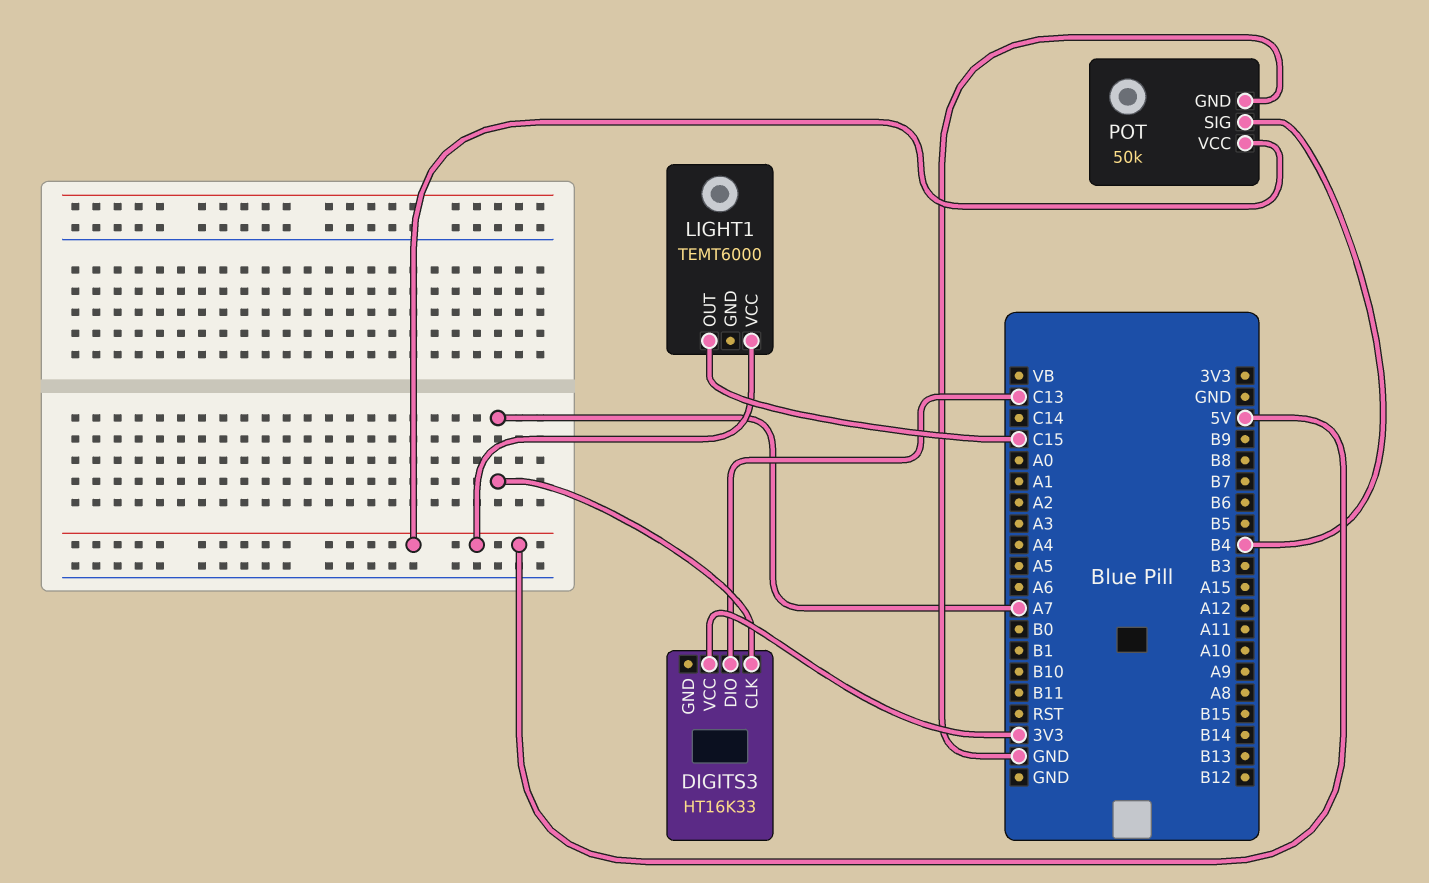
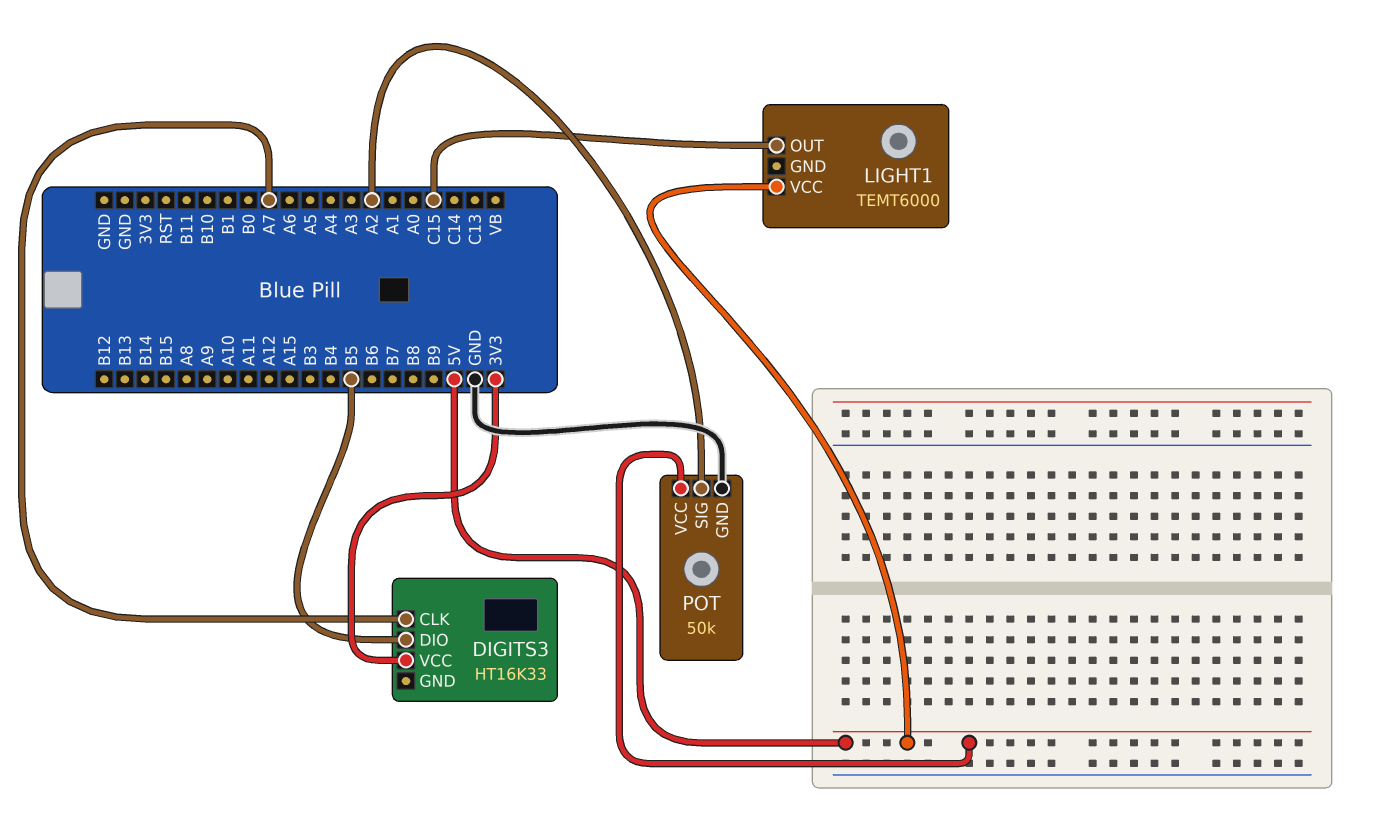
DIGITS3 pin DIO: C13 -> B5
POT pin SIG: B4 -> A2

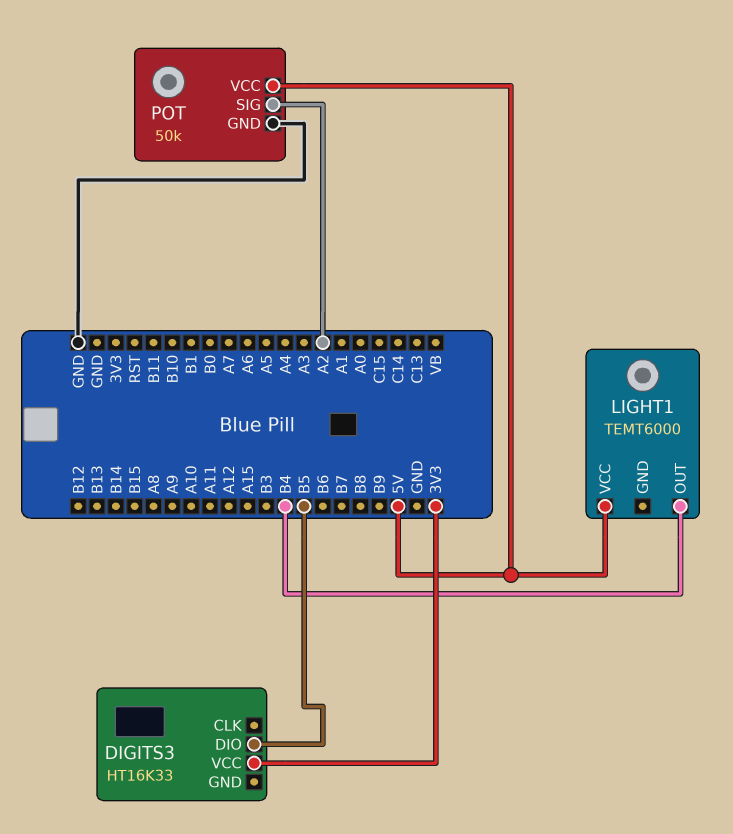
DIGITS3 pin CLK: A7 -> none
LIGHT1 pin OUT: C15 -> B4

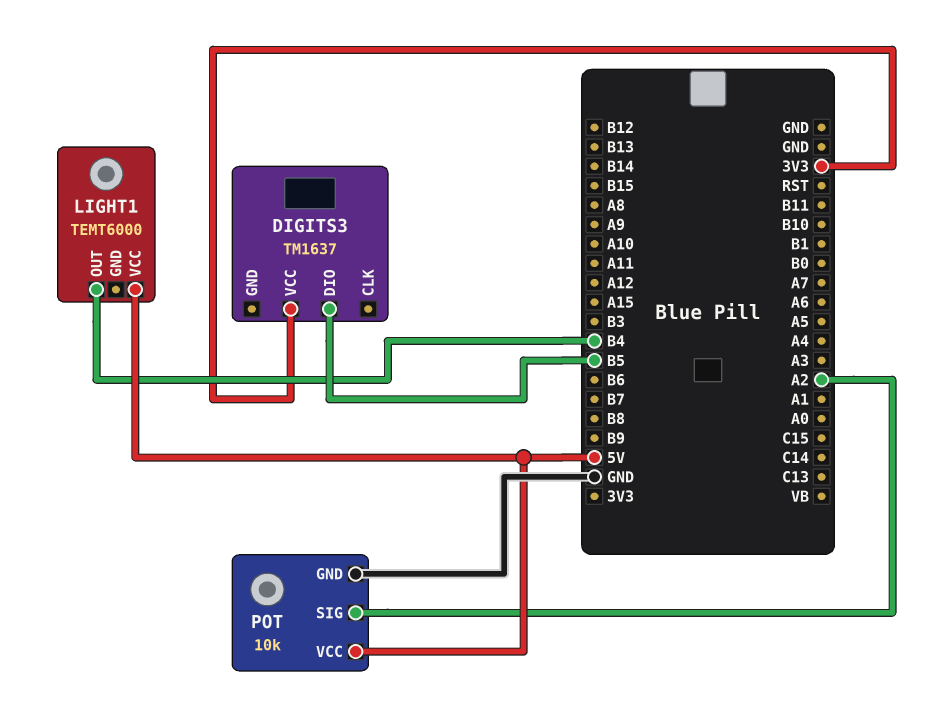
DIGITS3: HT16K33 -> TM1637
POT: 50k -> 10k

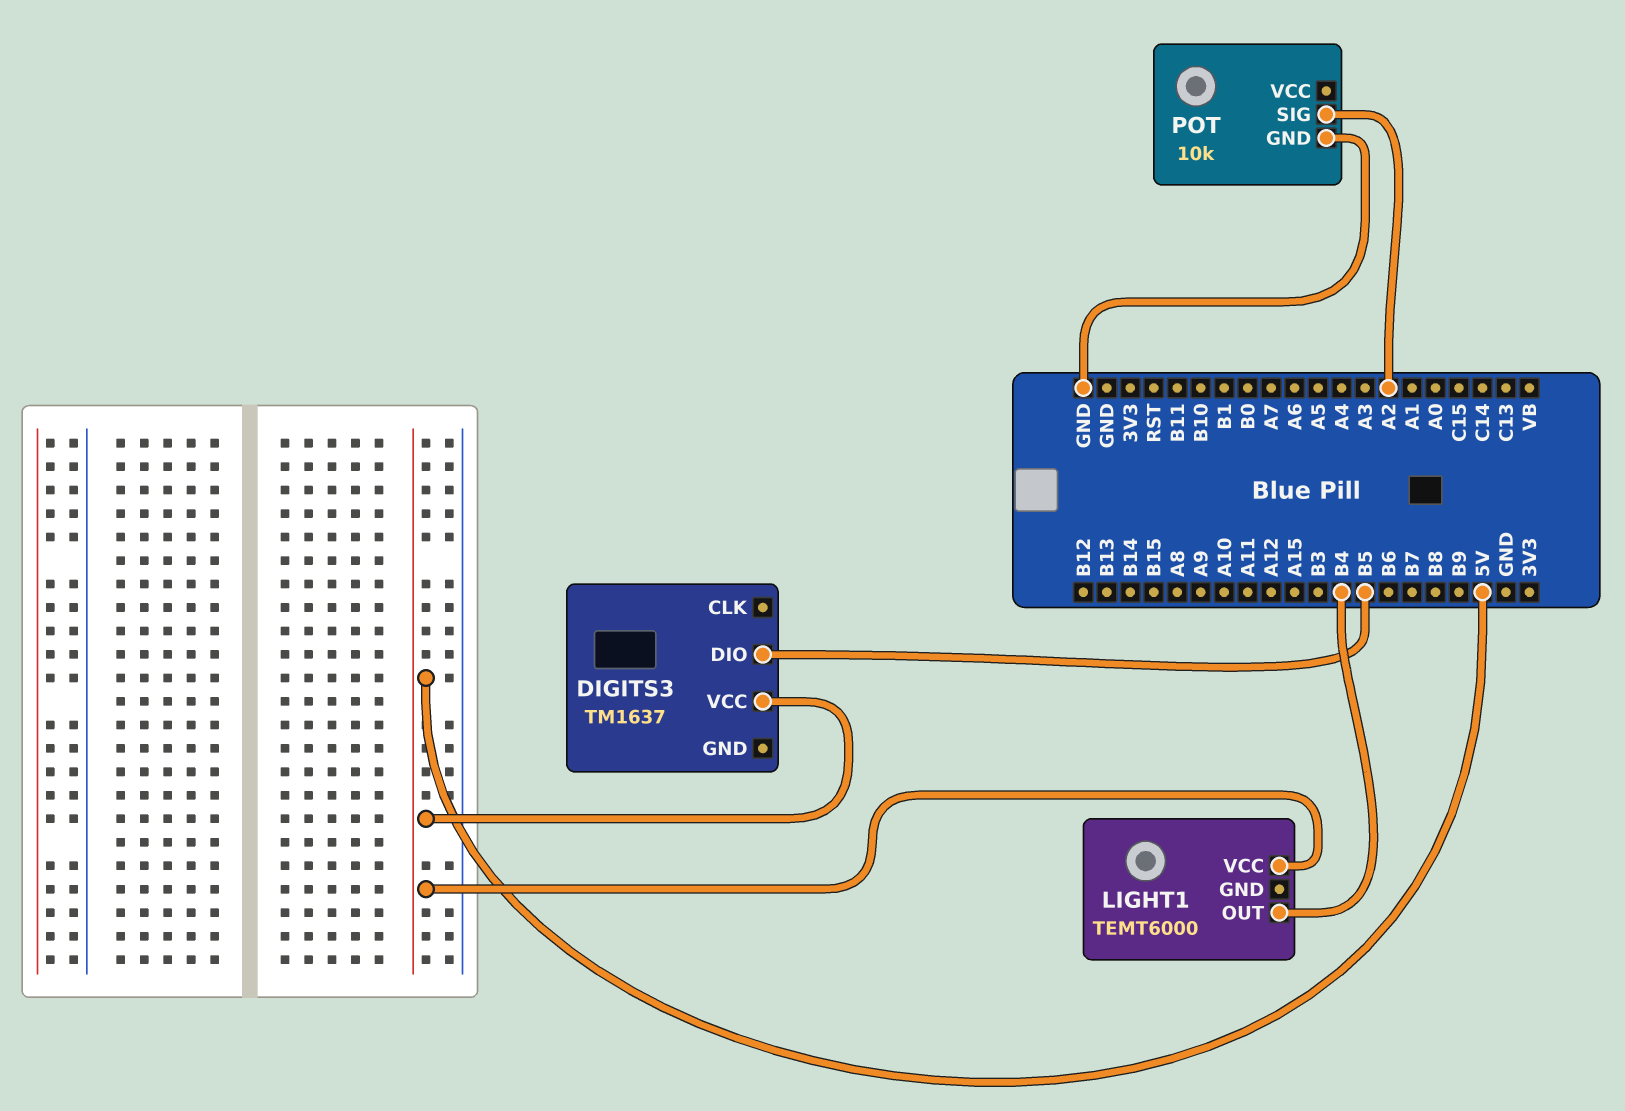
DIGITS3 pin VCC: 3V3 -> 5V
POT pin VCC: 5V -> none

